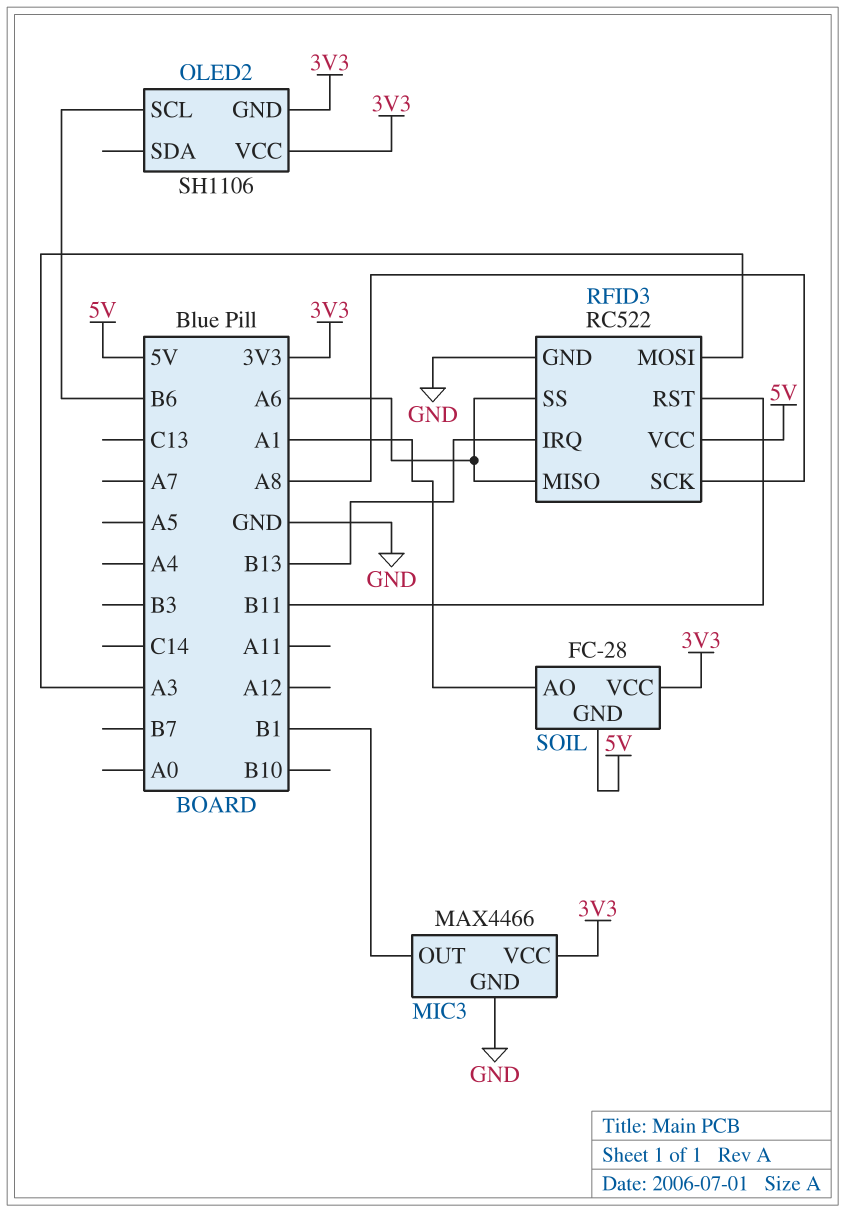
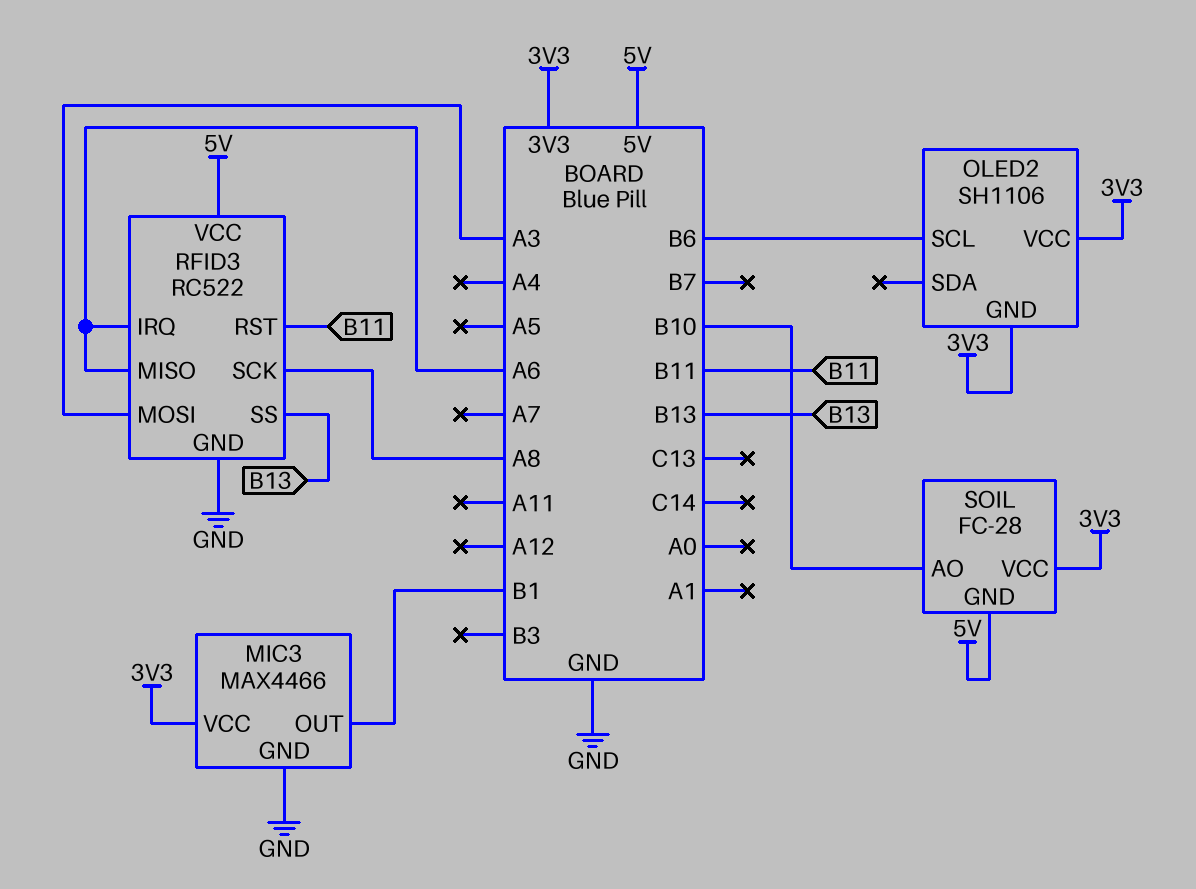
RFID3 pin IRQ: B13 -> A6
RFID3 pin SS: A6 -> B13
SOIL pin AO: A1 -> B10

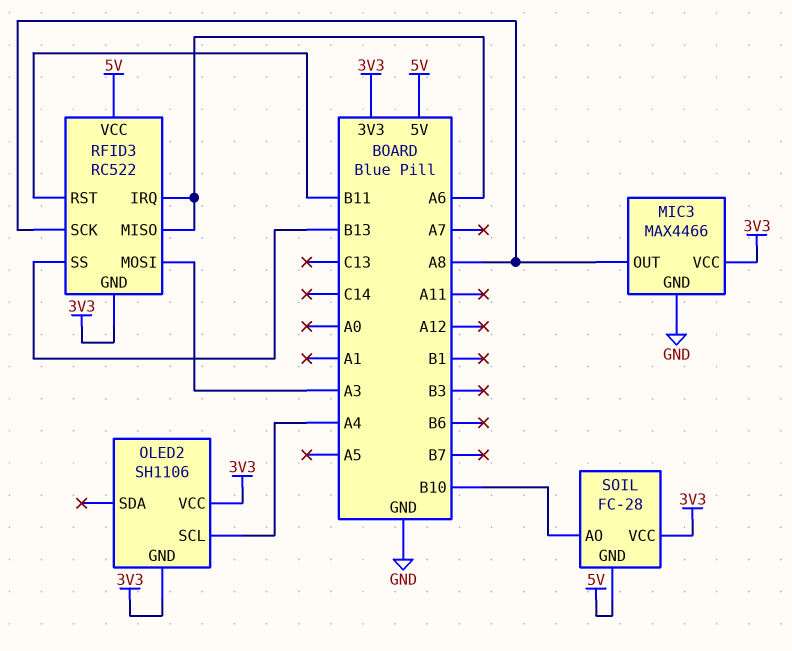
MIC3 pin OUT: B1 -> A8
OLED2 pin SCL: B6 -> A4
RFID3 pin GND: GND -> 3V3

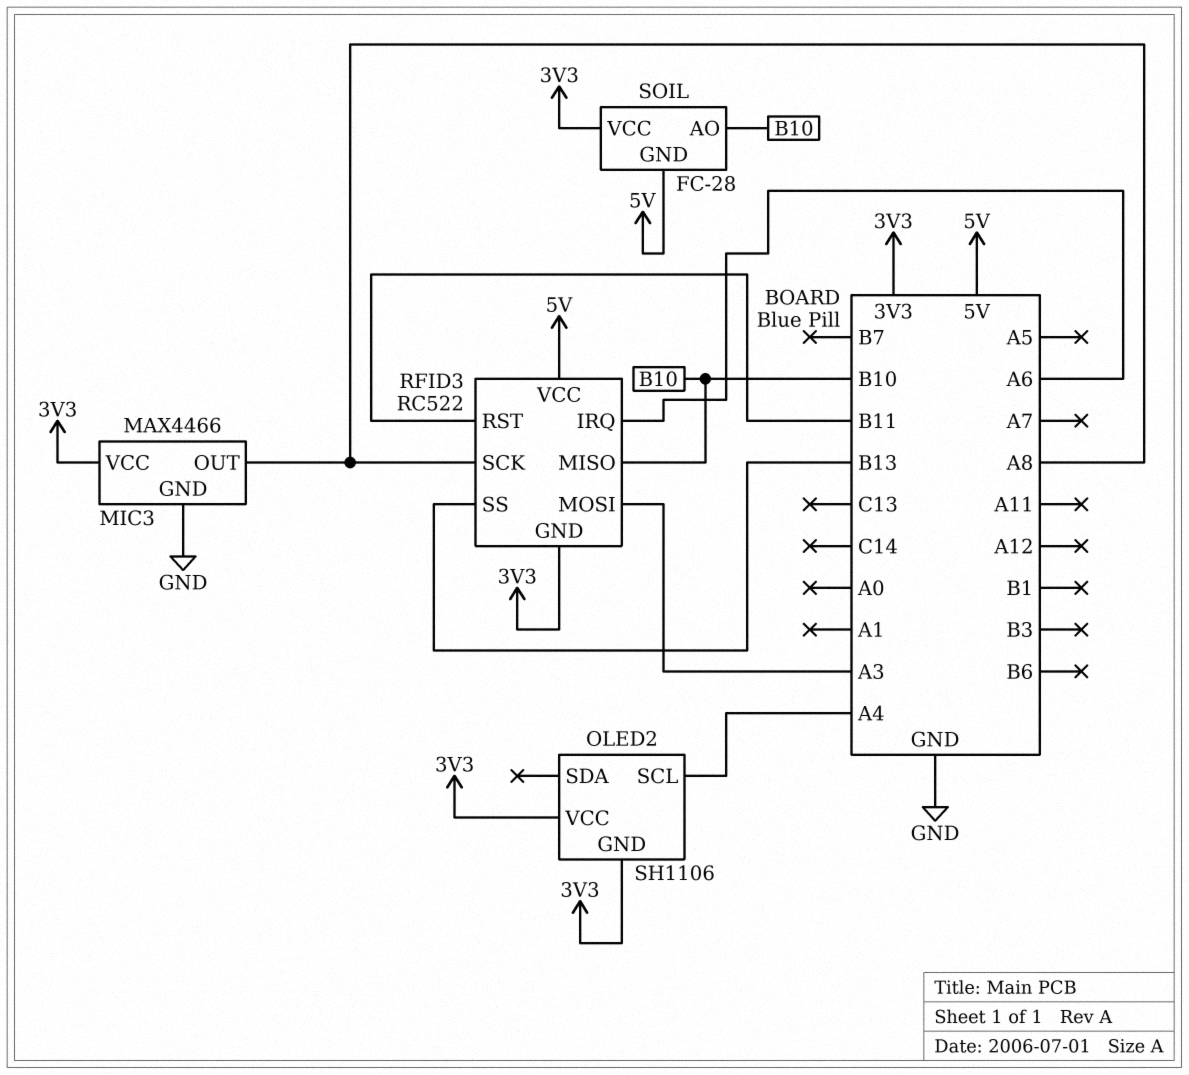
RFID3 pin MISO: A6 -> B10

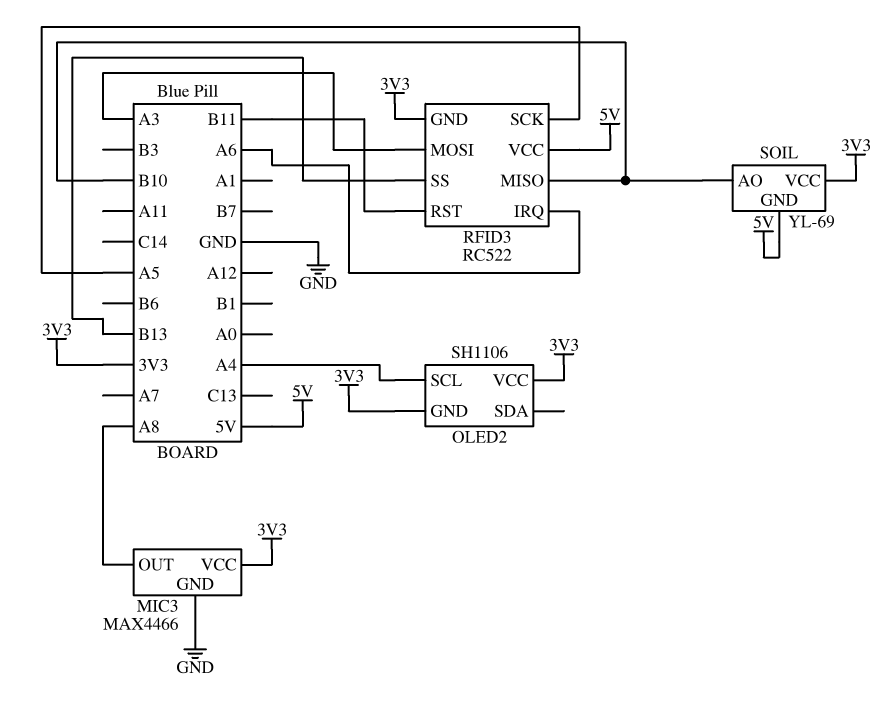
RFID3 pin SCK: A8 -> A5
SOIL: FC-28 -> YL-69

